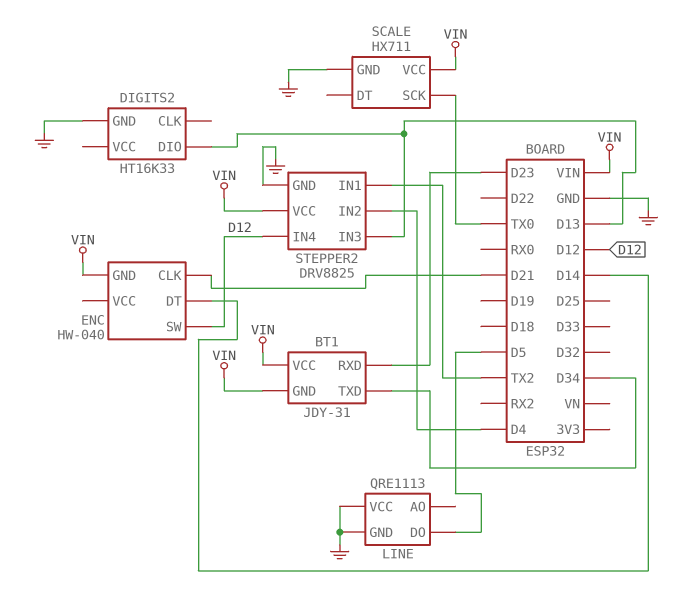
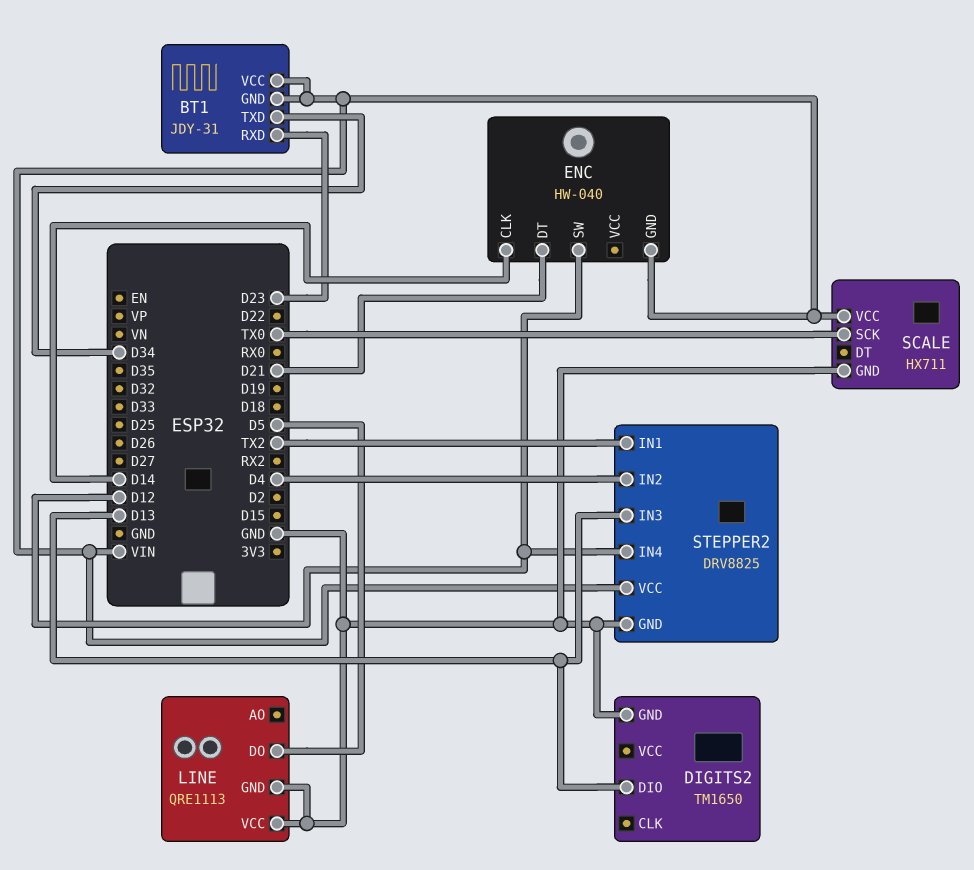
DIGITS2: HT16K33 -> TM1650
ENC pin CLK: D21 -> D14
ENC pin DT: D14 -> D21

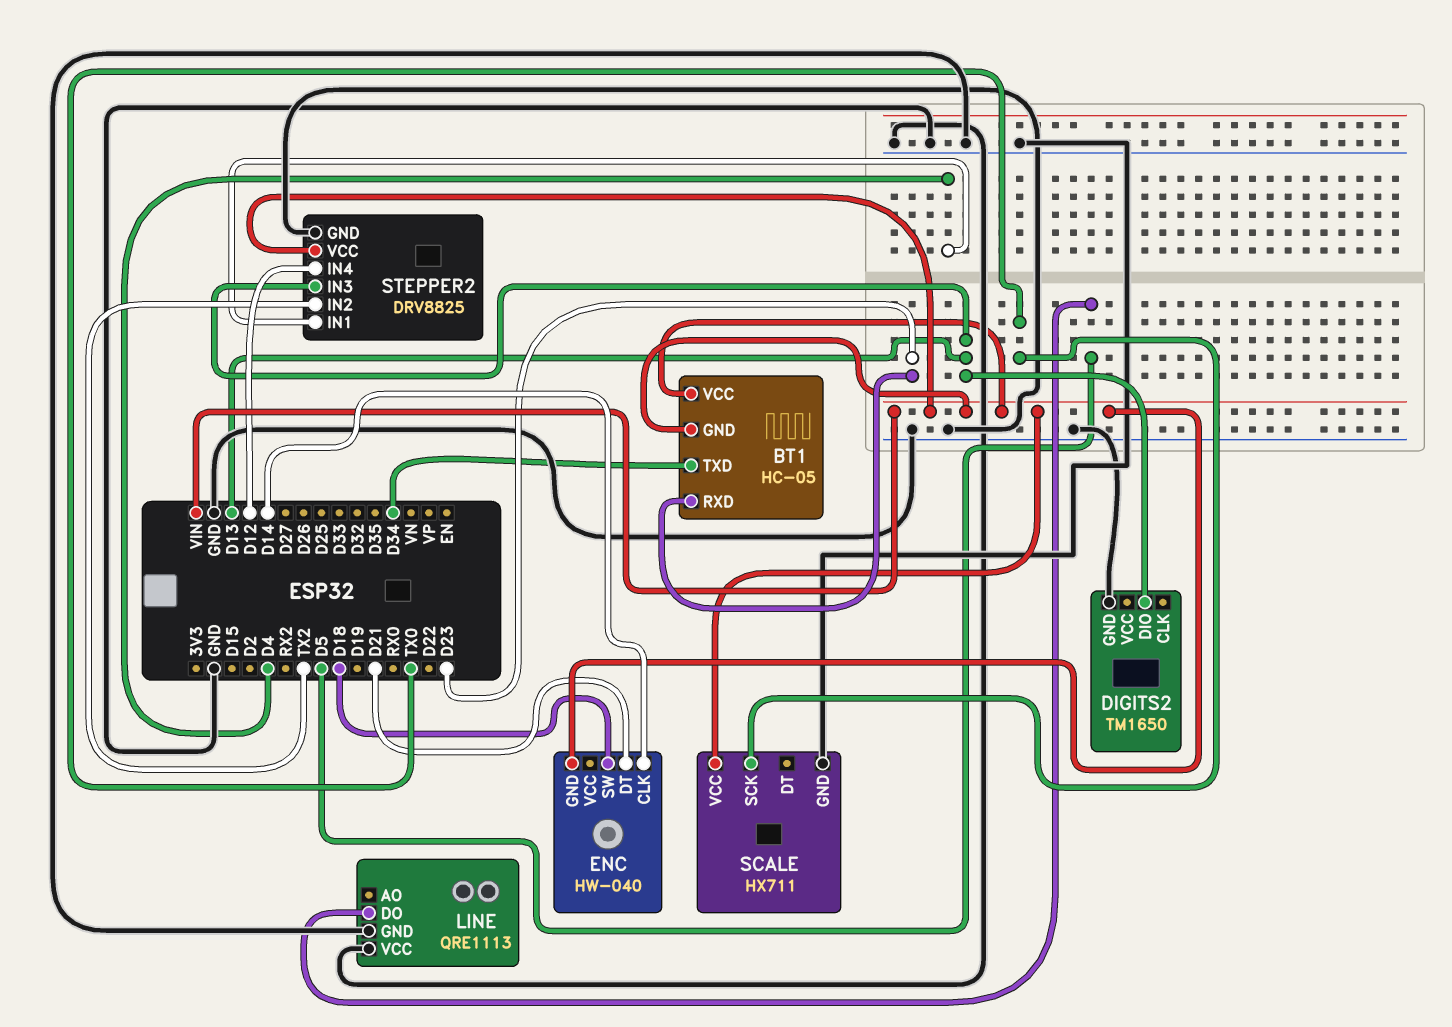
BT1: JDY-31 -> HC-05
ENC pin SW: D12 -> D18
STEPPER2 pin IN1: TX2 -> D4
STEPPER2 pin IN2: D4 -> TX2

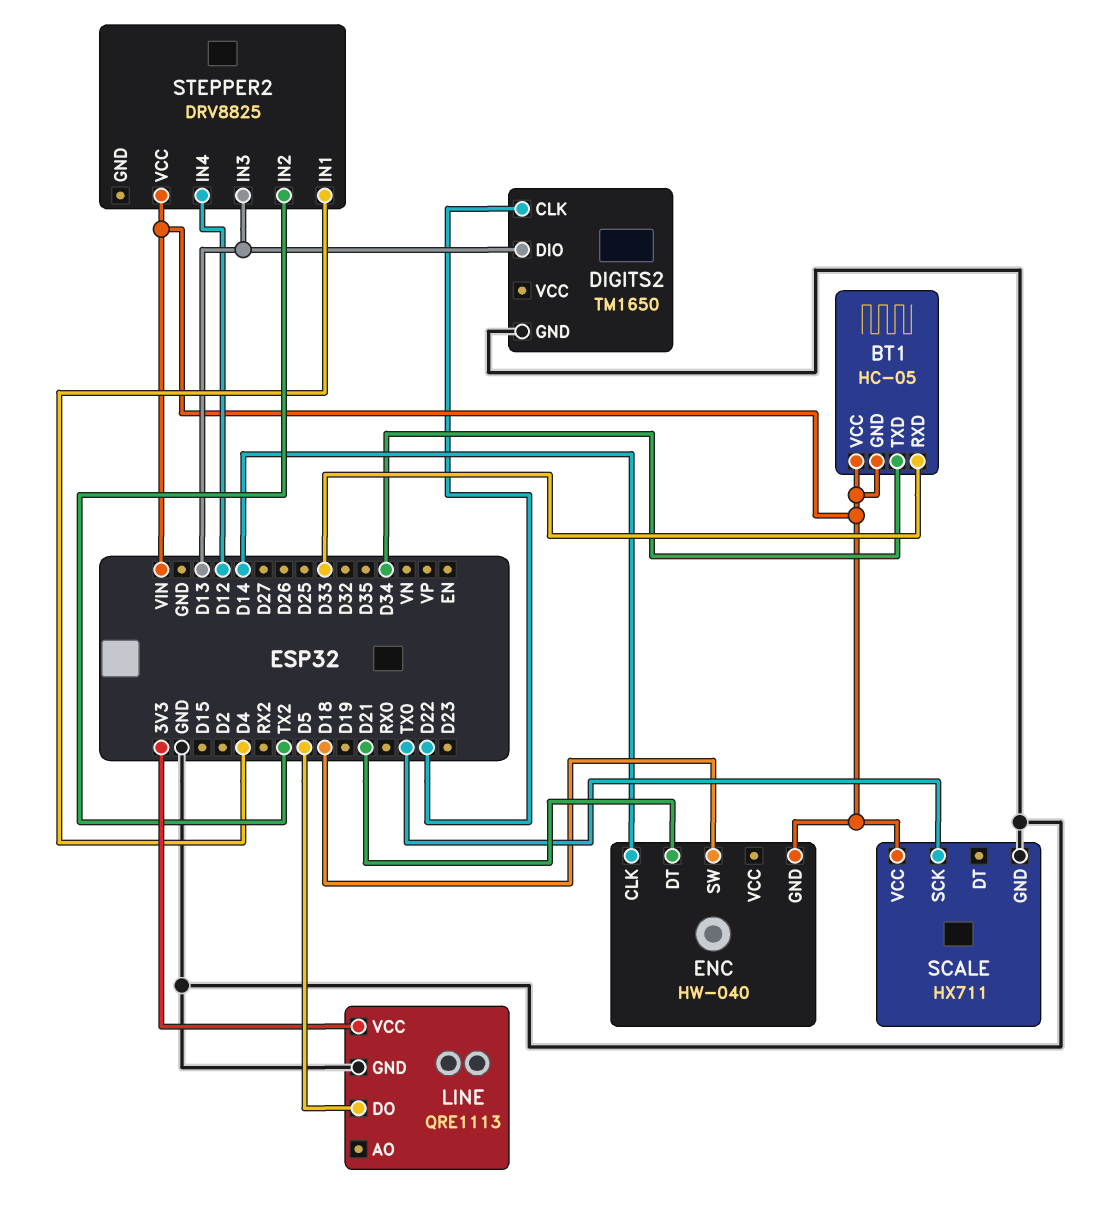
BT1 pin RXD: D23 -> D33
DIGITS2 pin CLK: none -> D22
LINE pin VCC: GND -> 3V3
STEPPER2 pin GND: GND -> none

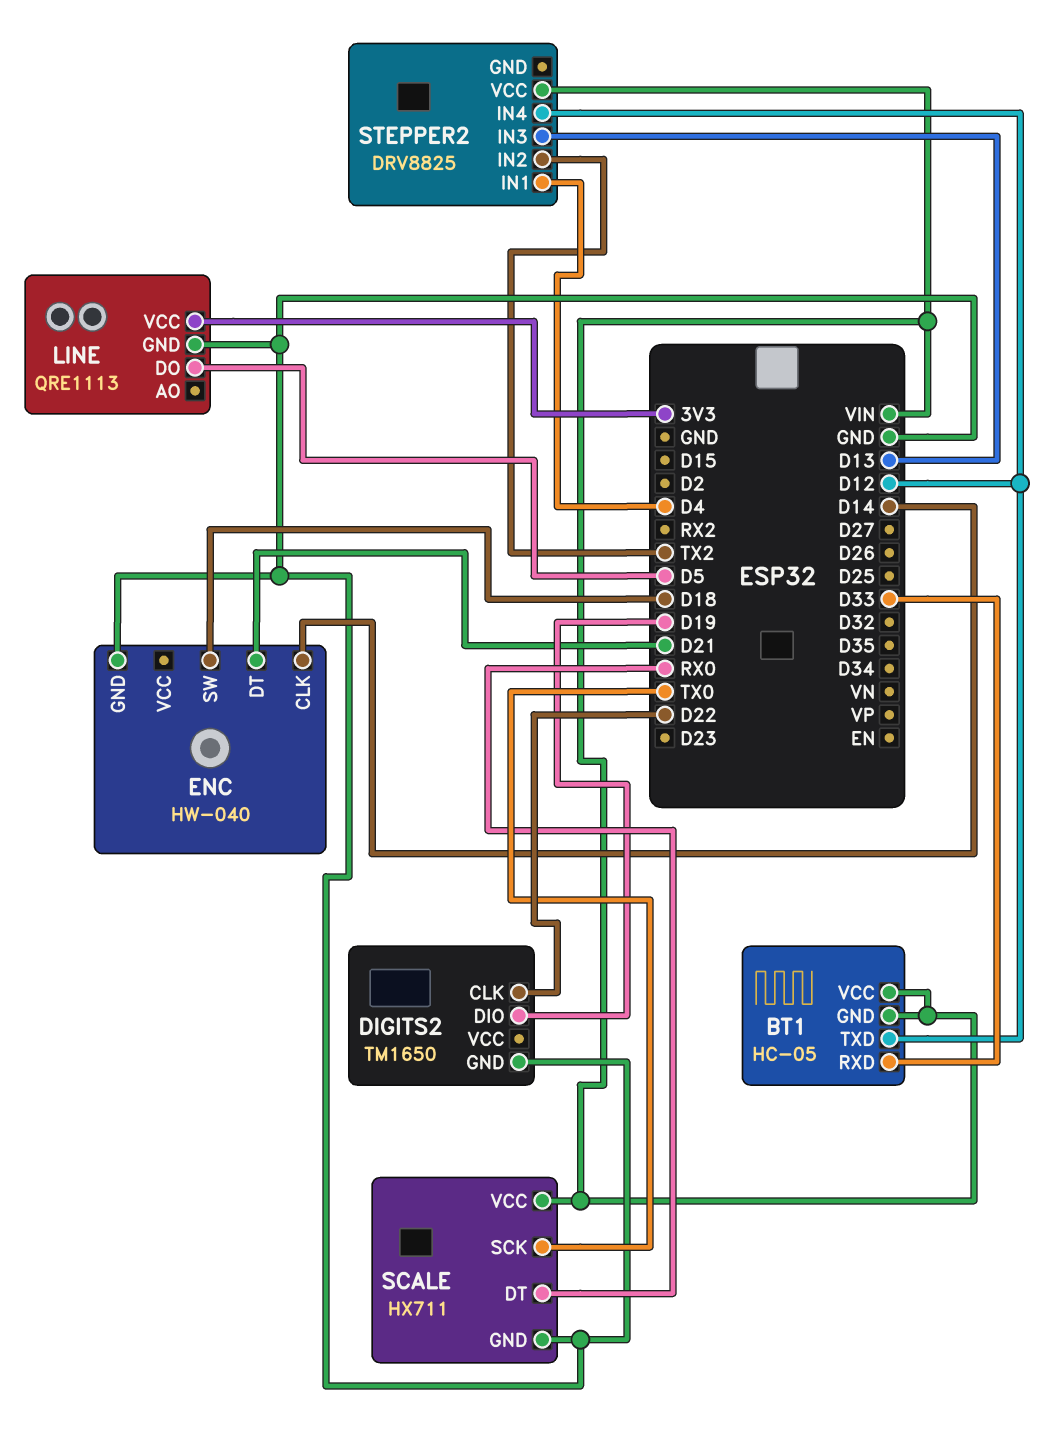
BT1 pin TXD: D34 -> D12
DIGITS2 pin DIO: D13 -> D19
ENC pin GND: VIN -> GND
SCALE pin DT: none -> RX0

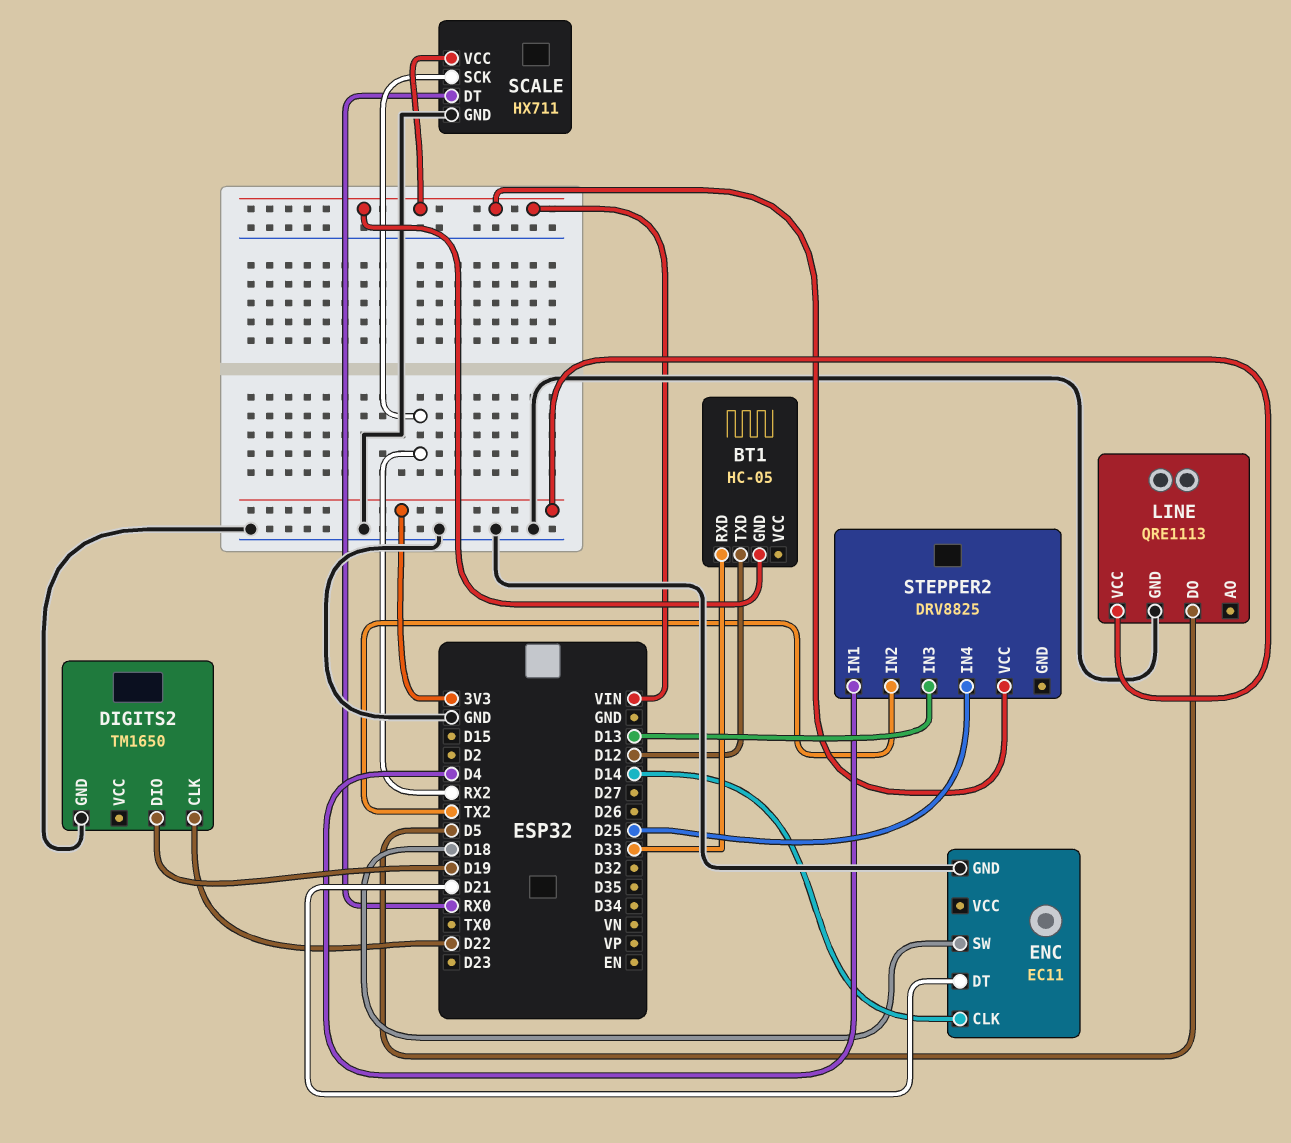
BT1 pin VCC: VIN -> none
ENC: HW-040 -> EC11
SCALE pin SCK: TX0 -> RX2
STEPPER2 pin IN4: D12 -> D25

